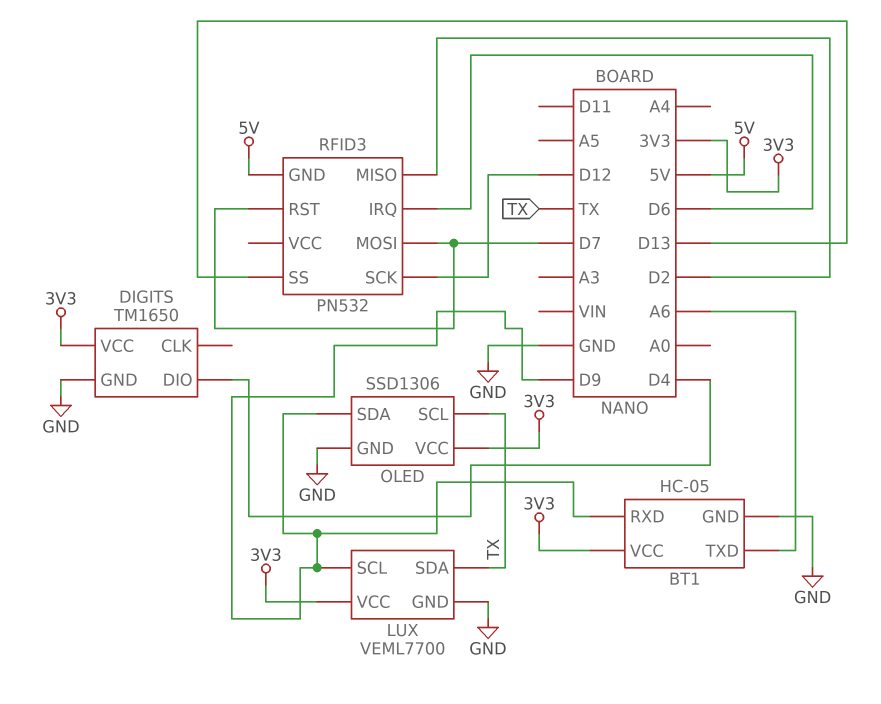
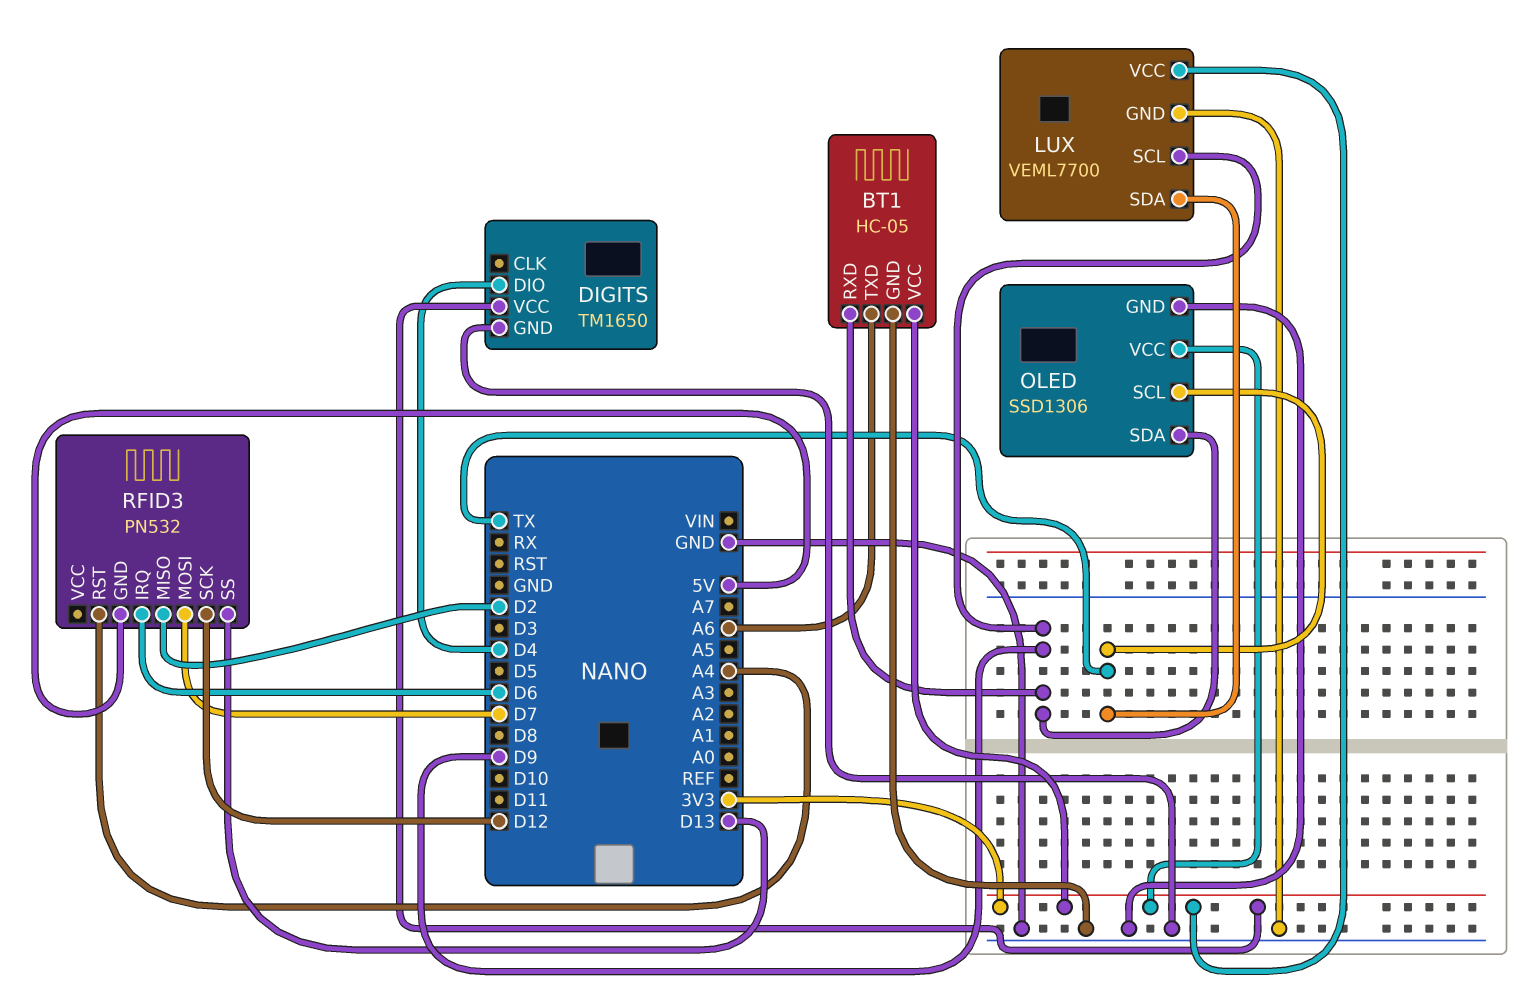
RFID3 pin RST: D7 -> A4

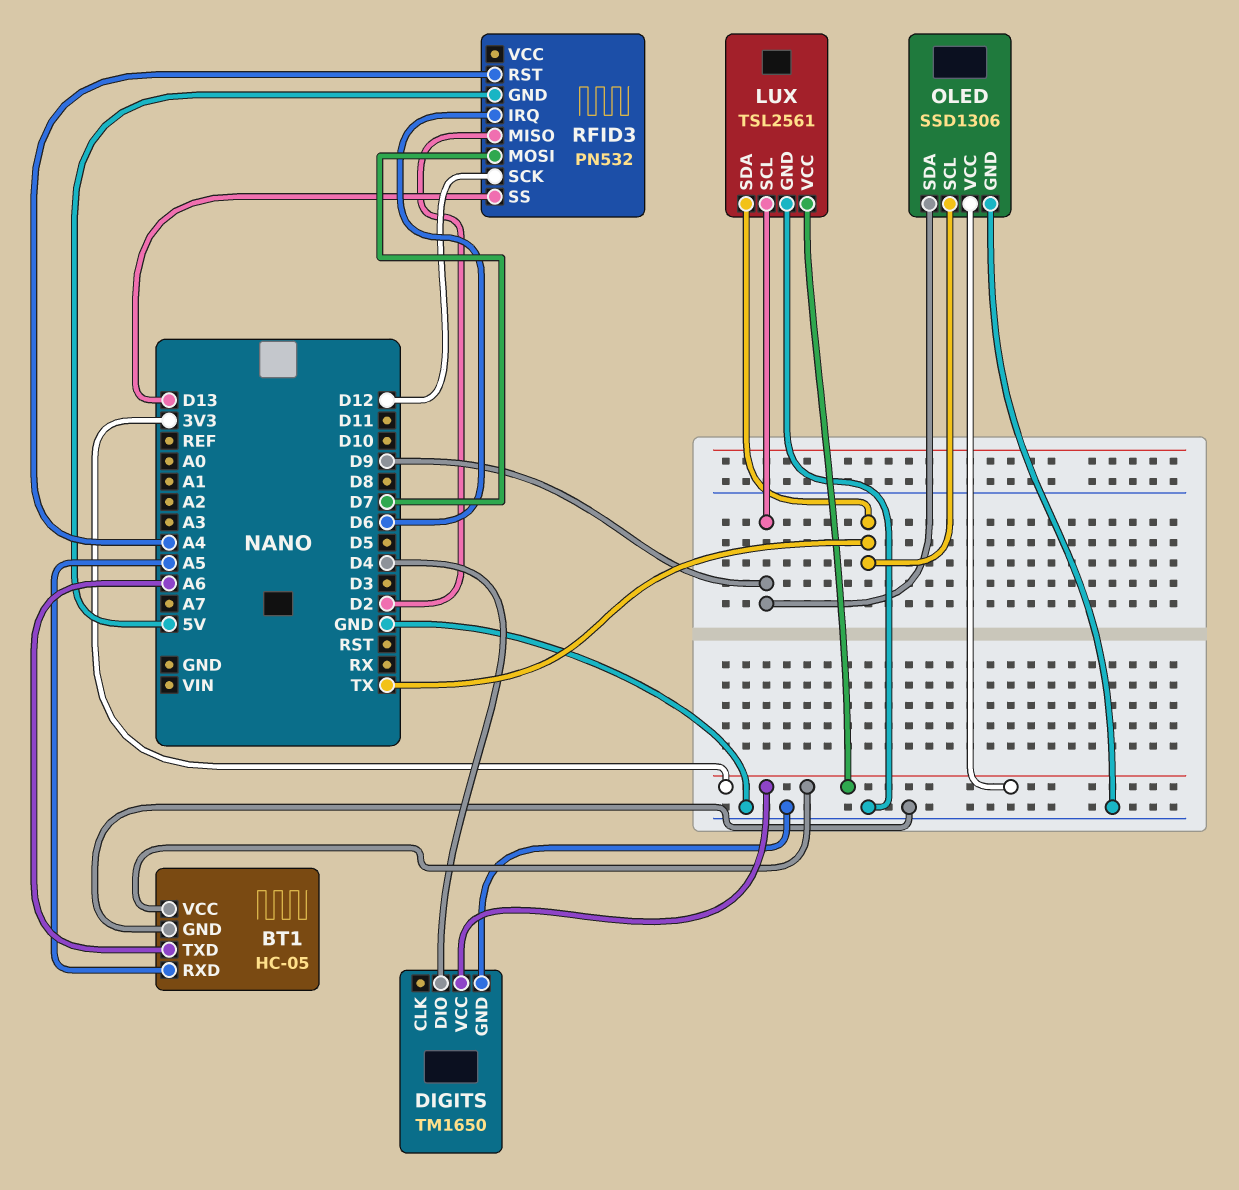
BT1 pin RXD: D9 -> A5
LUX: VEML7700 -> TSL2561

